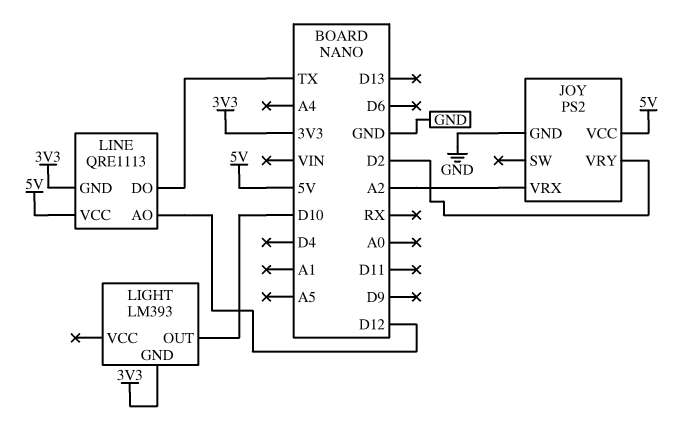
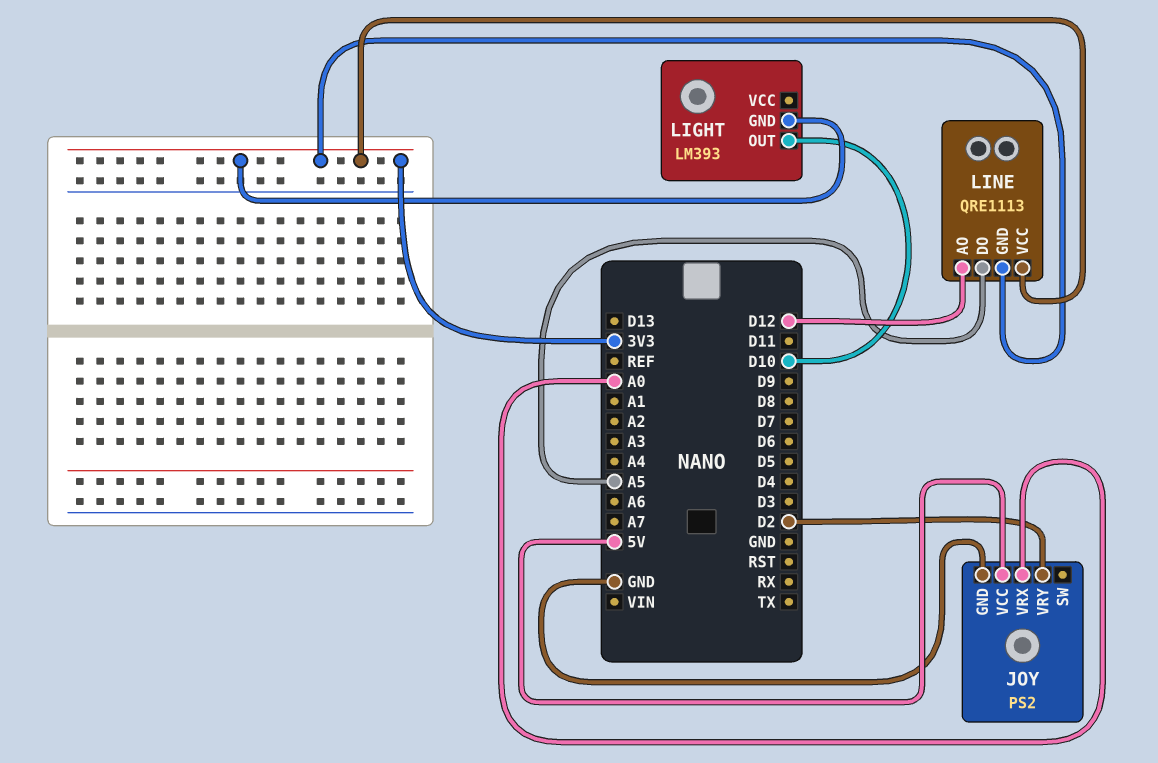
JOY pin VRX: A2 -> A0
LINE pin DO: TX -> A5
LINE pin VCC: 5V -> 3V3

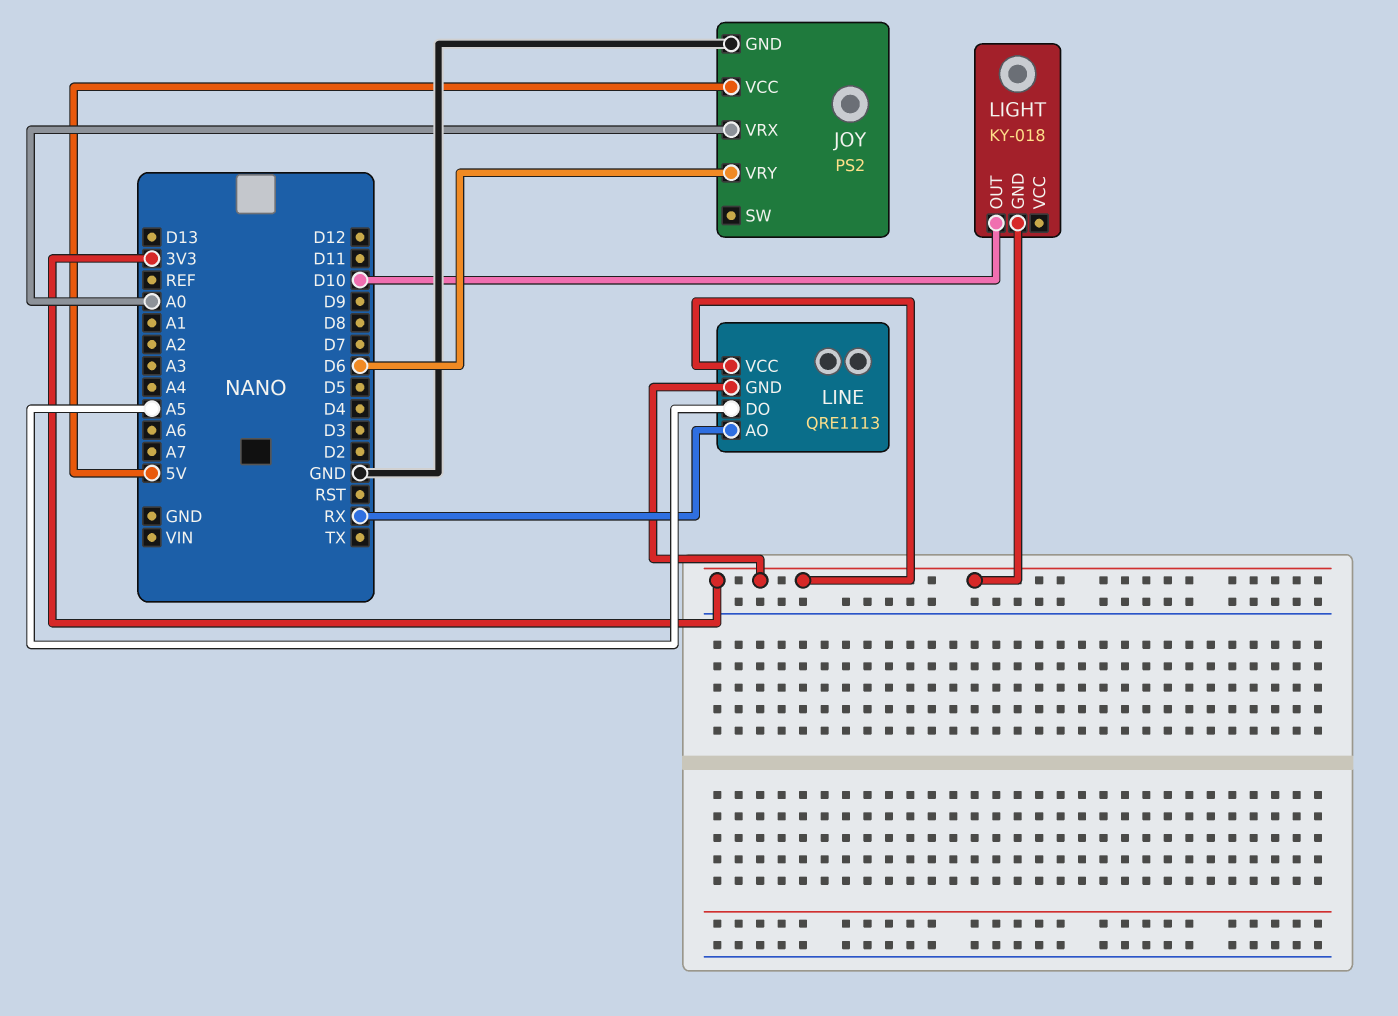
JOY pin VRY: D2 -> D6
LIGHT: LM393 -> KY-018
LINE pin AO: D12 -> RX

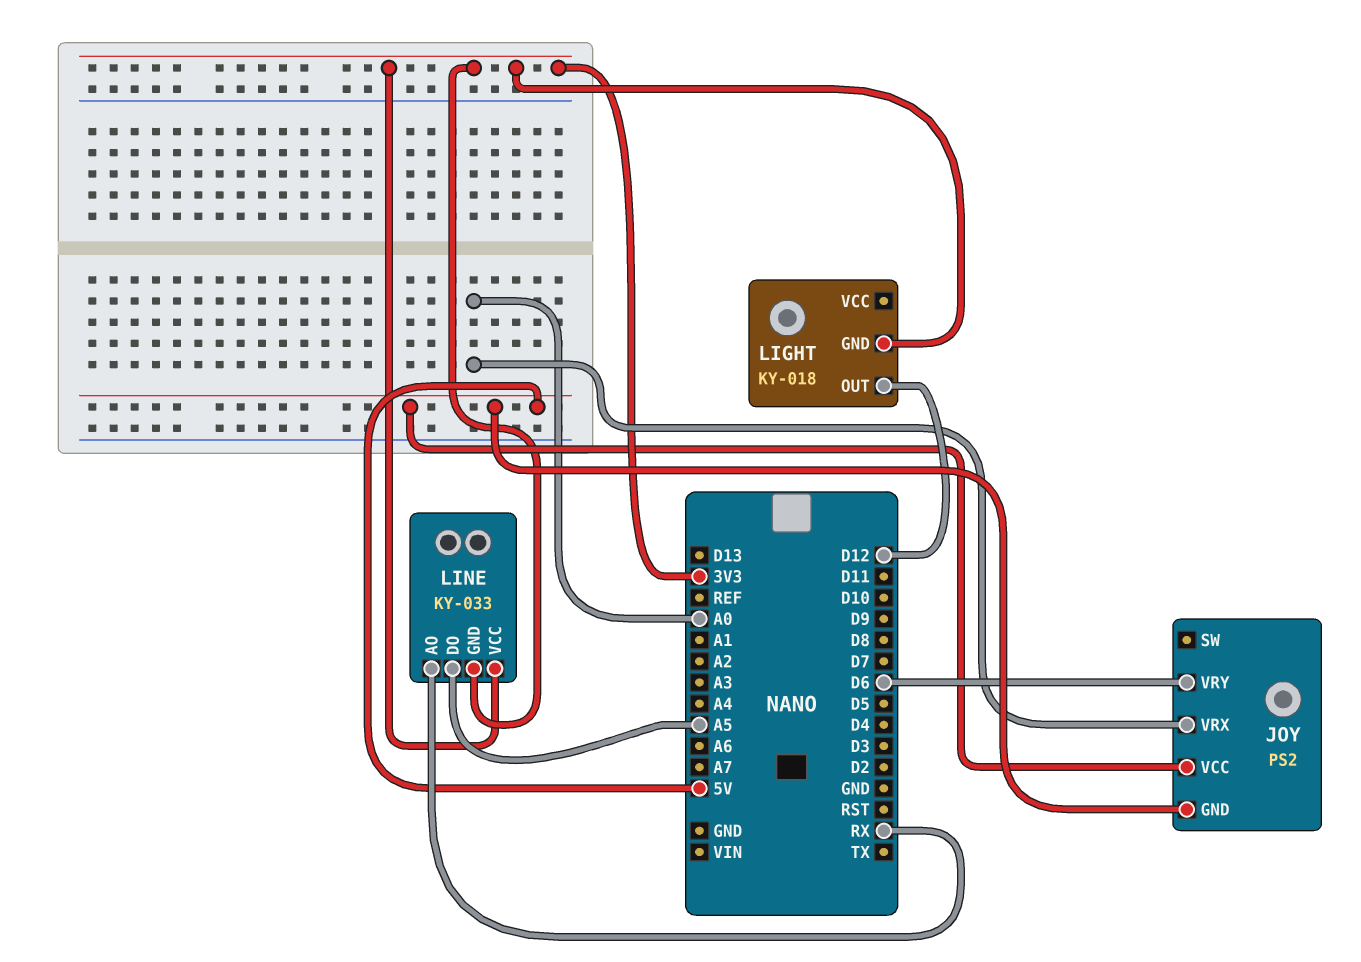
JOY pin GND: GND -> 5V
LIGHT pin OUT: D10 -> D12
LINE: QRE1113 -> KY-033

